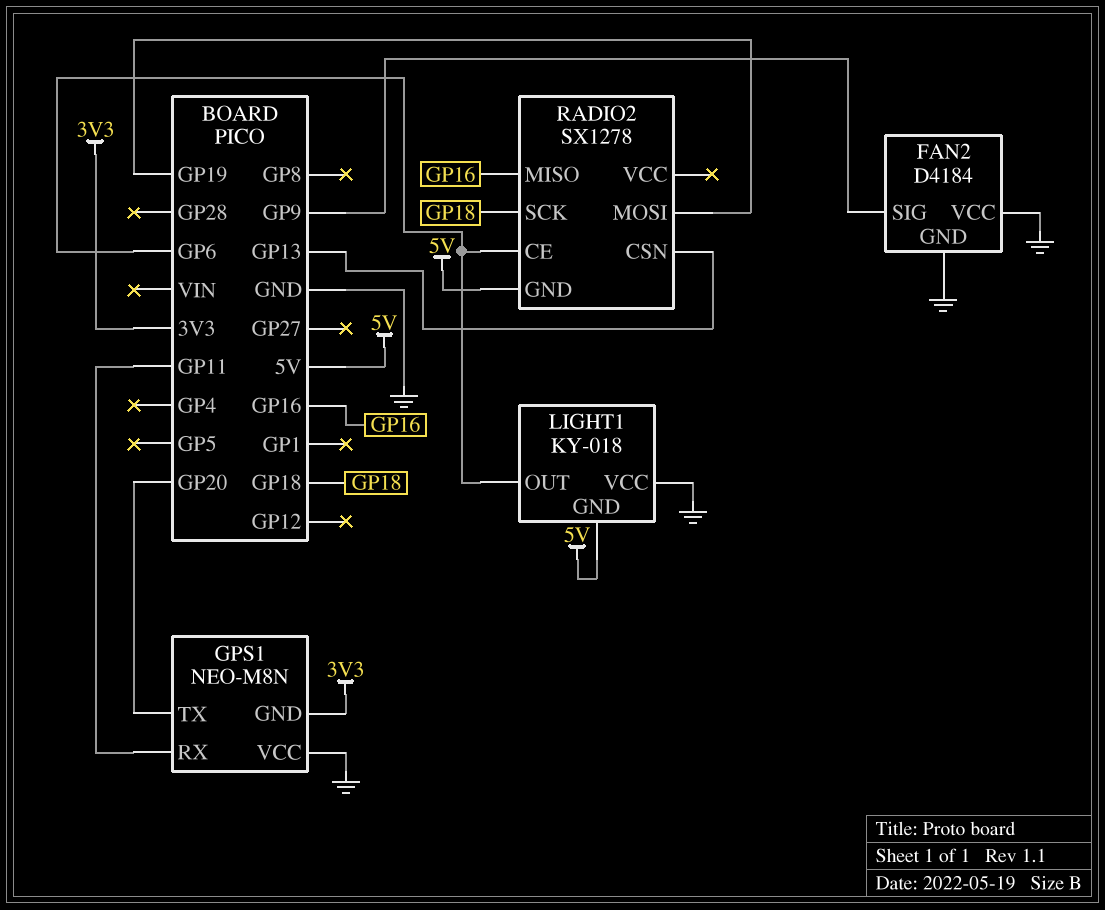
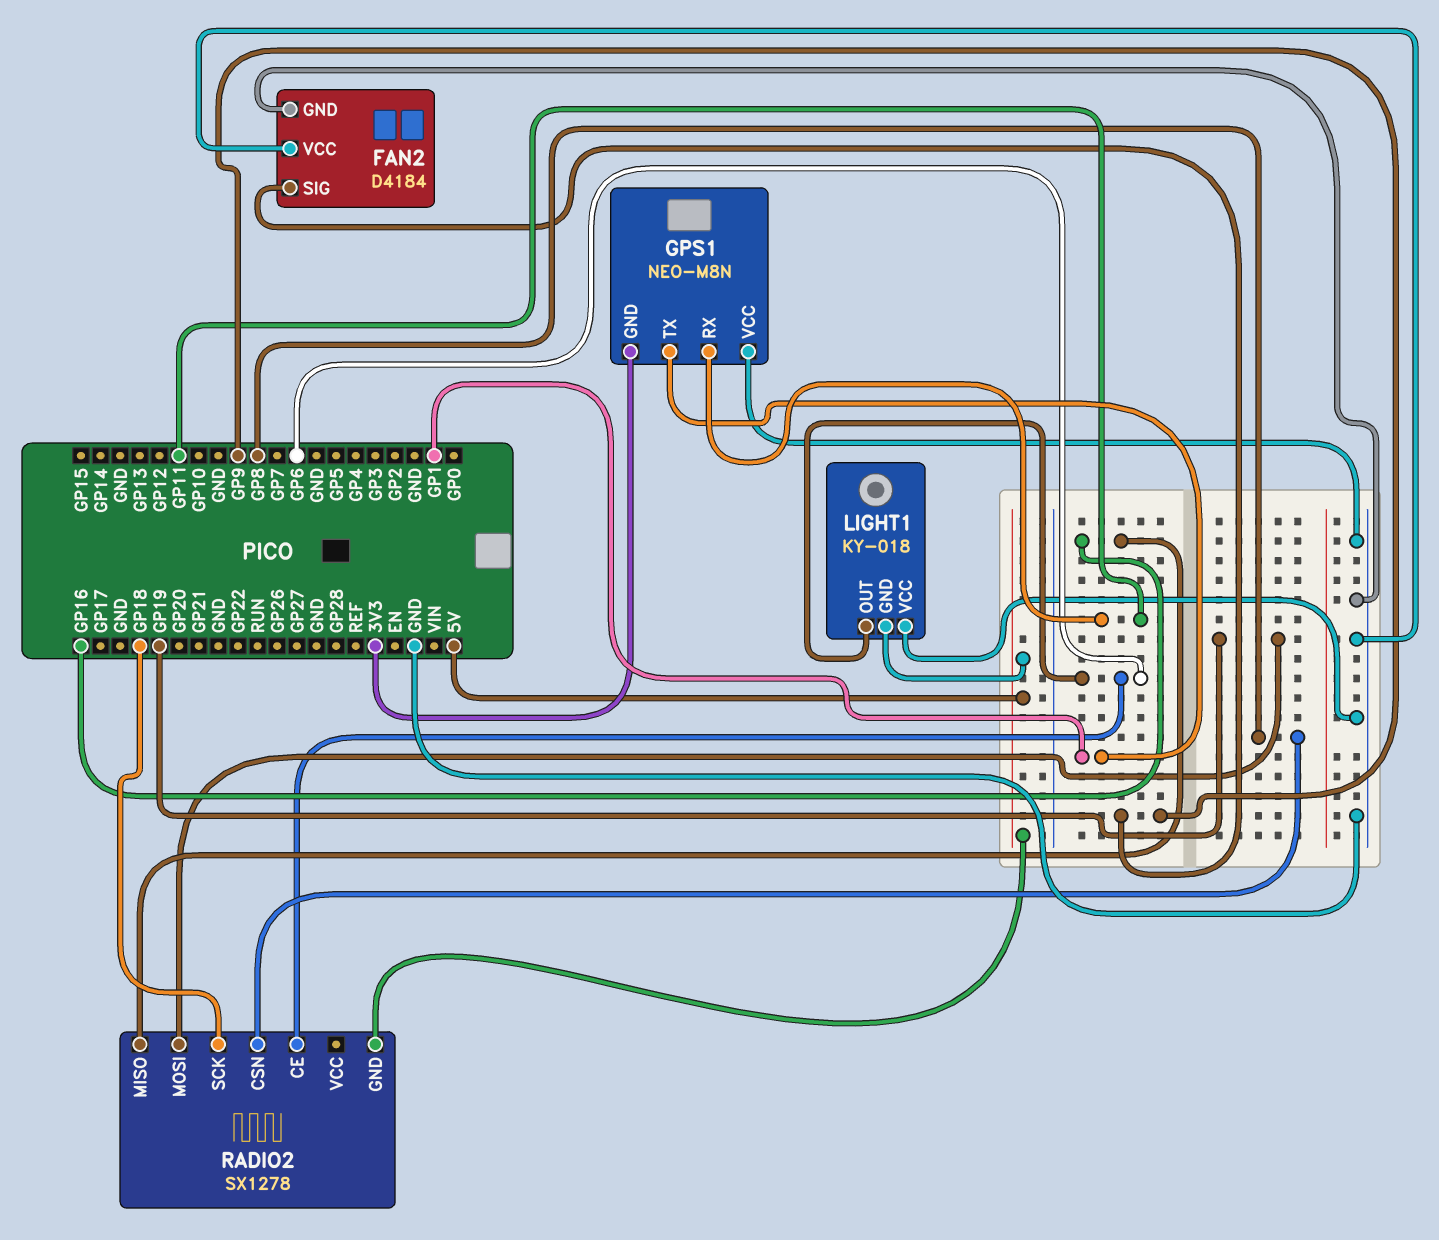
GPS1 pin TX: GP20 -> GP1
RADIO2 pin CSN: GP13 -> GP8

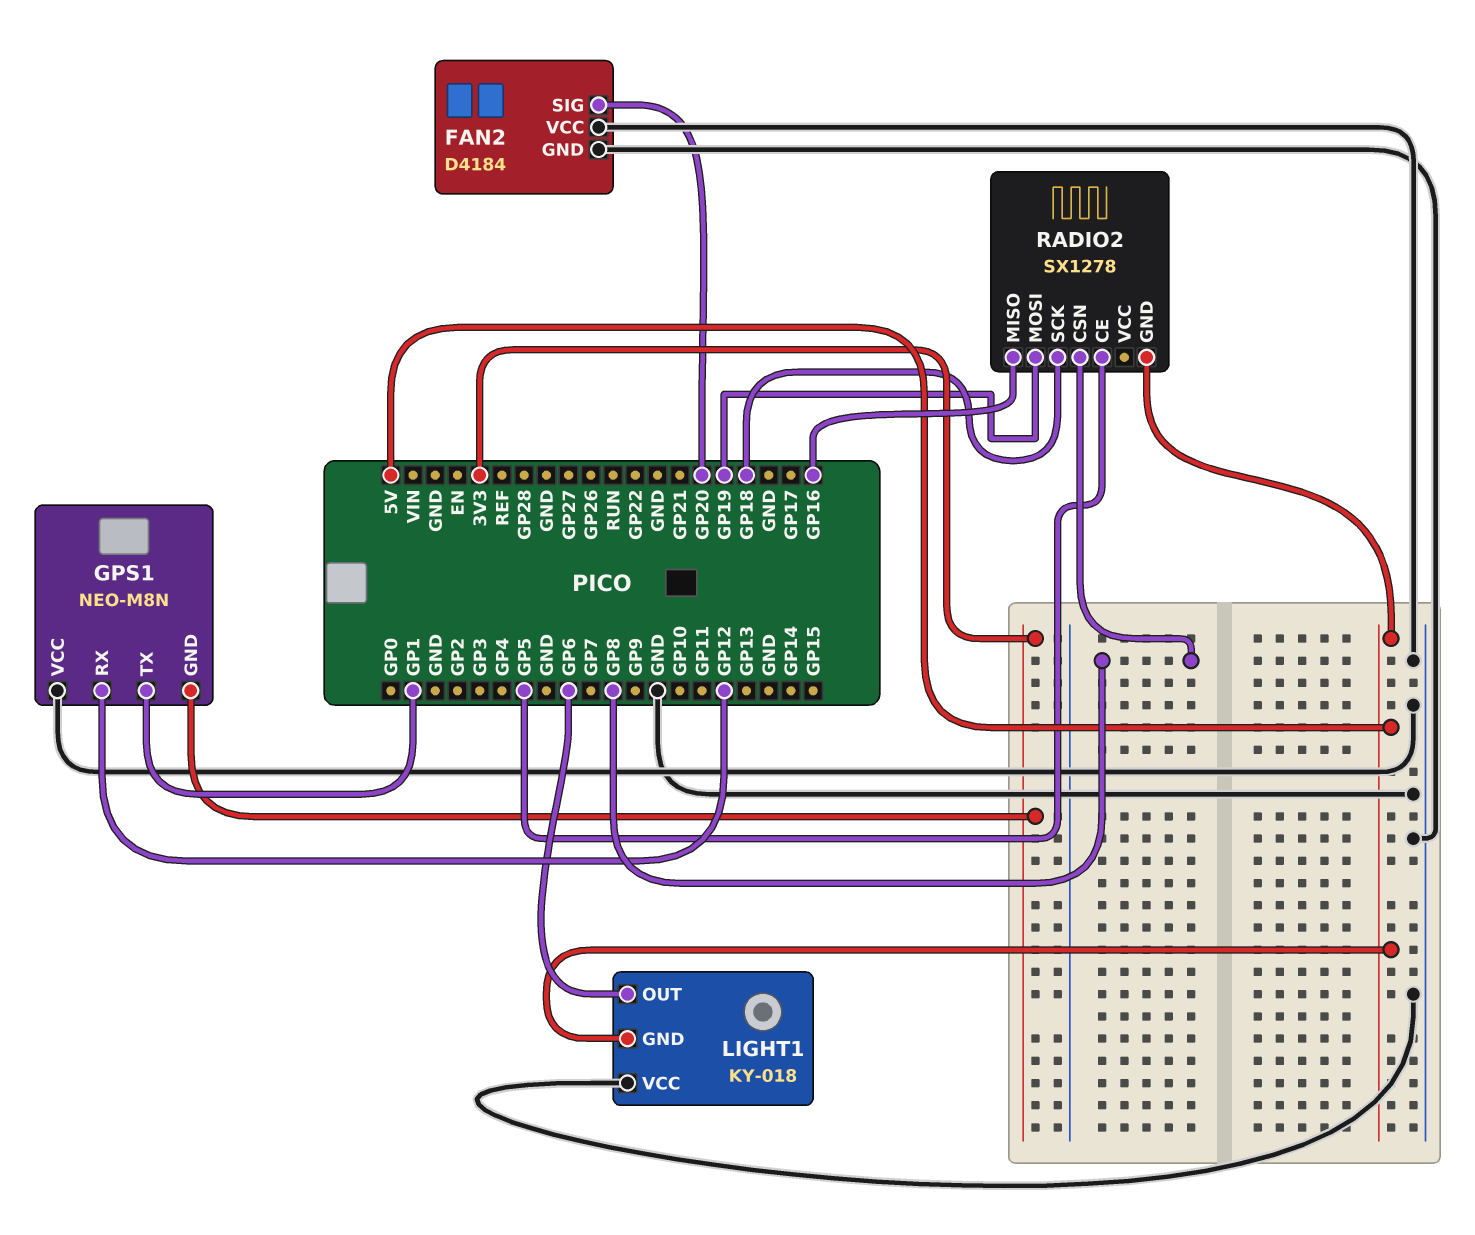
FAN2 pin SIG: GP9 -> GP20
GPS1 pin RX: GP11 -> GP12
RADIO2 pin CE: GP6 -> GP5

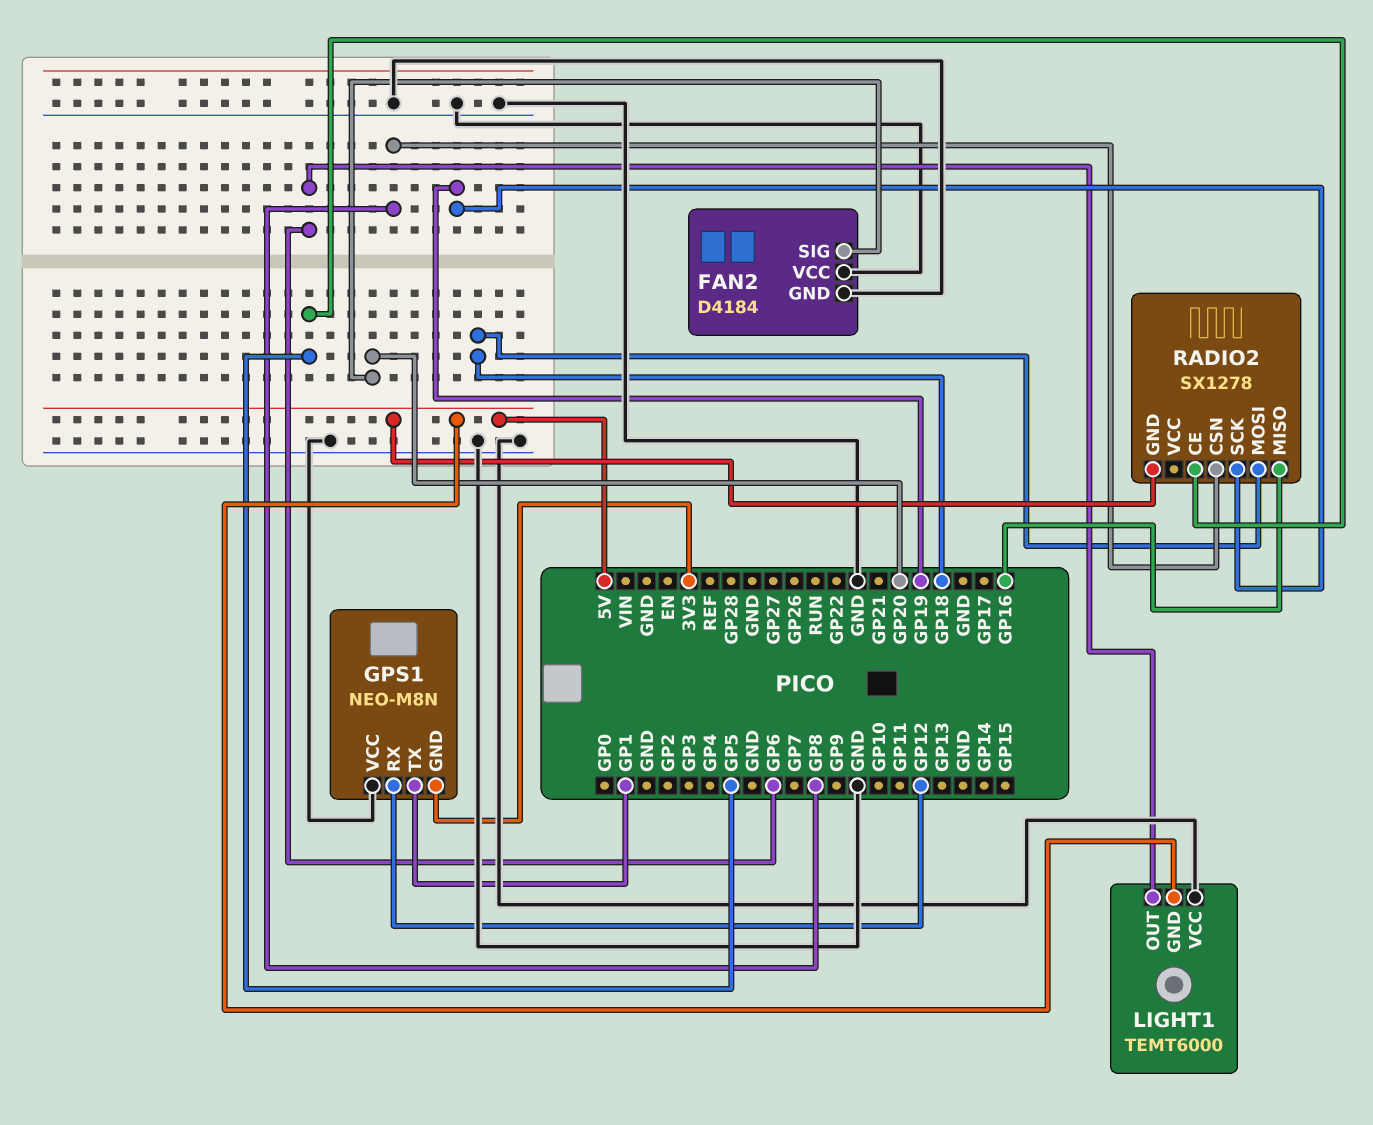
LIGHT1: KY-018 -> TEMT6000
RADIO2 pin MOSI: GP19 -> GP18
RADIO2 pin SCK: GP18 -> GP19

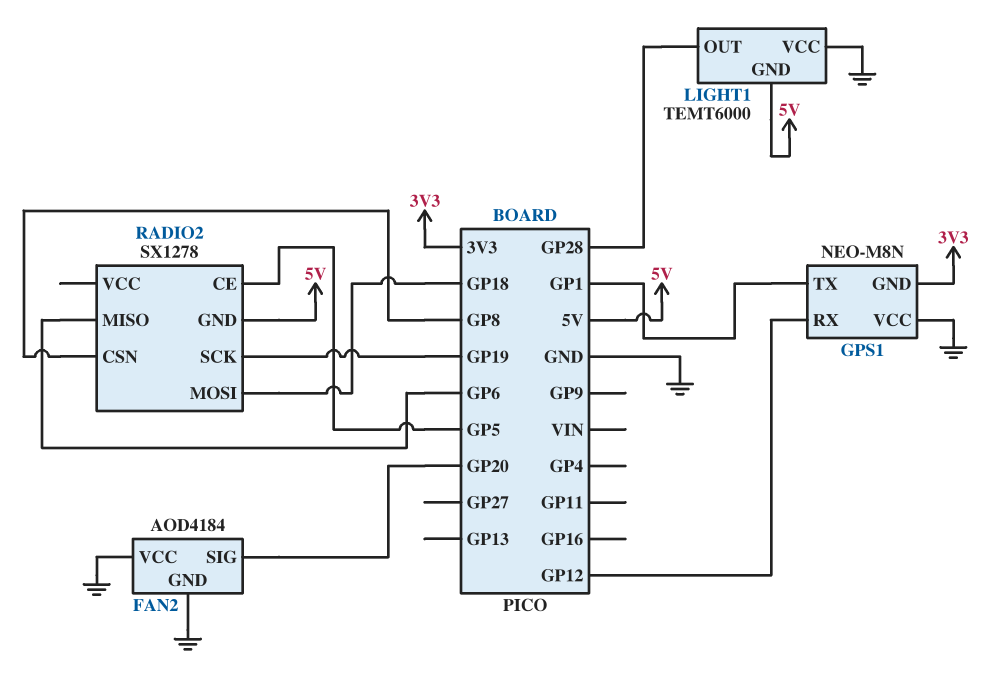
FAN2: D4184 -> AOD4184
LIGHT1 pin OUT: GP6 -> GP28
RADIO2 pin MISO: GP16 -> GP6

